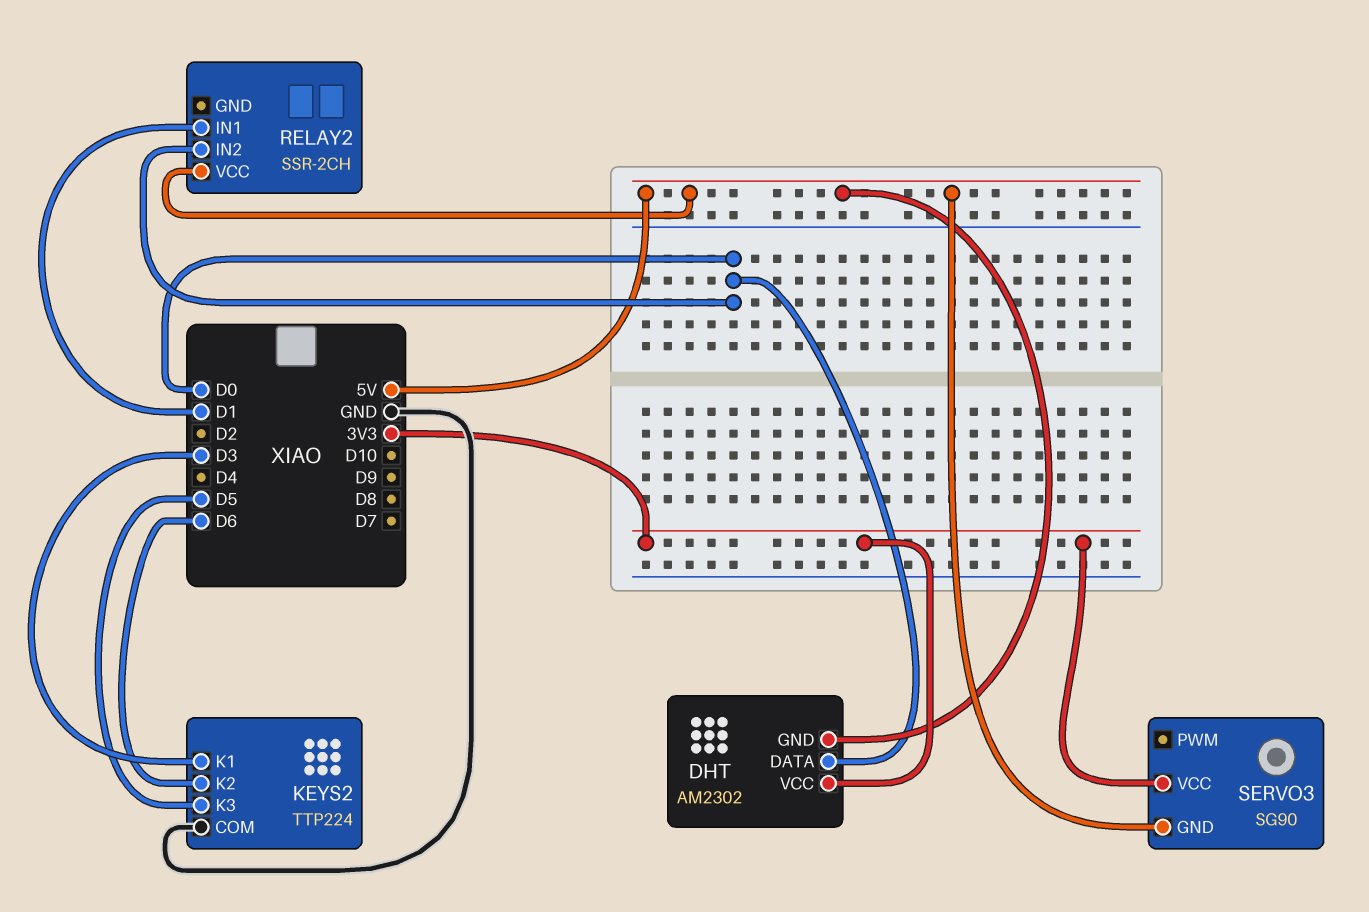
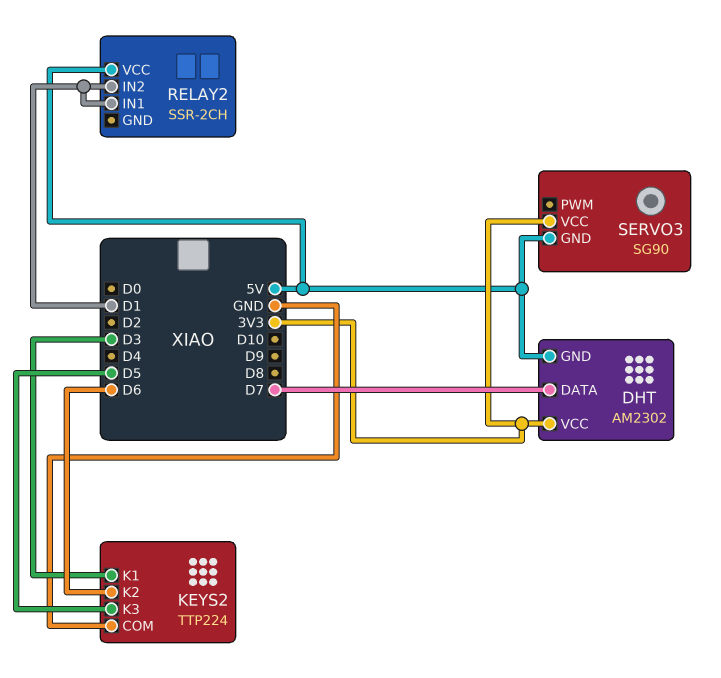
DHT pin DATA: D0 -> D7
RELAY2 pin IN2: D0 -> D1

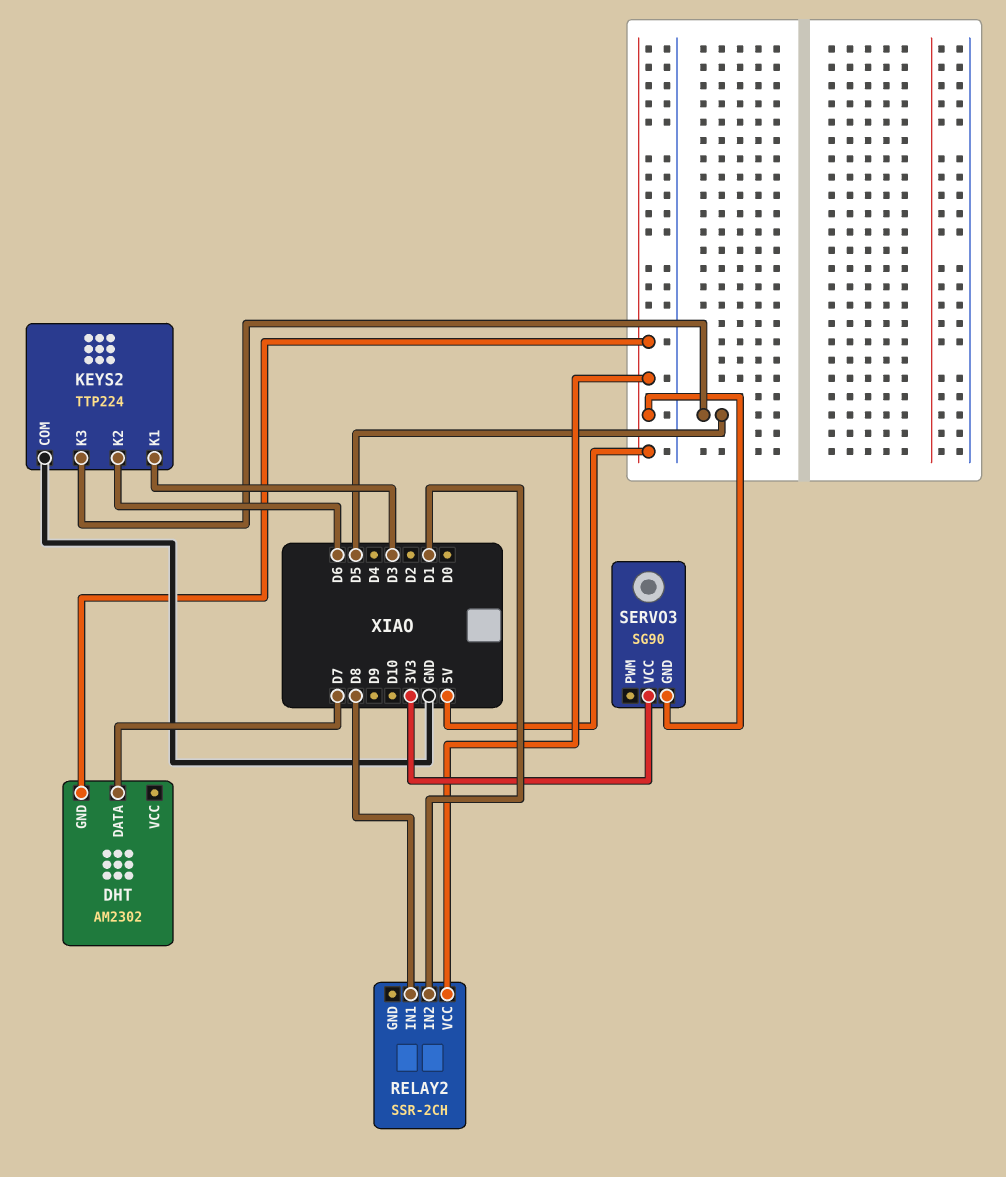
DHT pin VCC: 3V3 -> none
RELAY2 pin IN1: D1 -> D8

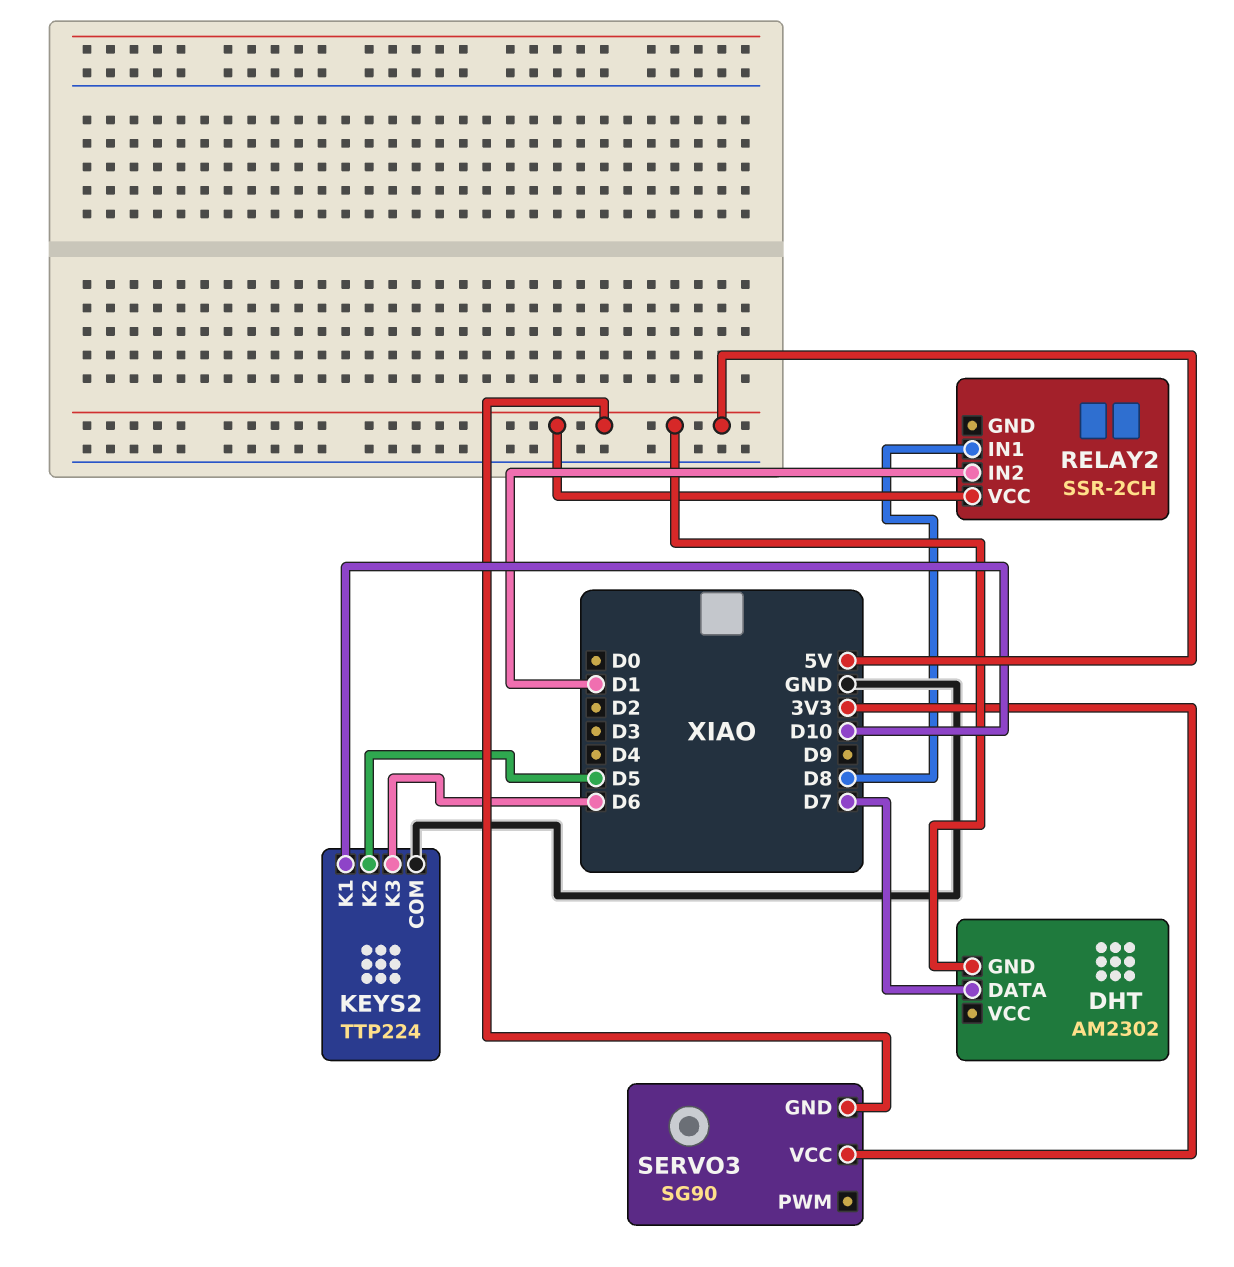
KEYS2 pin K1: D3 -> D10
KEYS2 pin K2: D6 -> D5
KEYS2 pin K3: D5 -> D6

